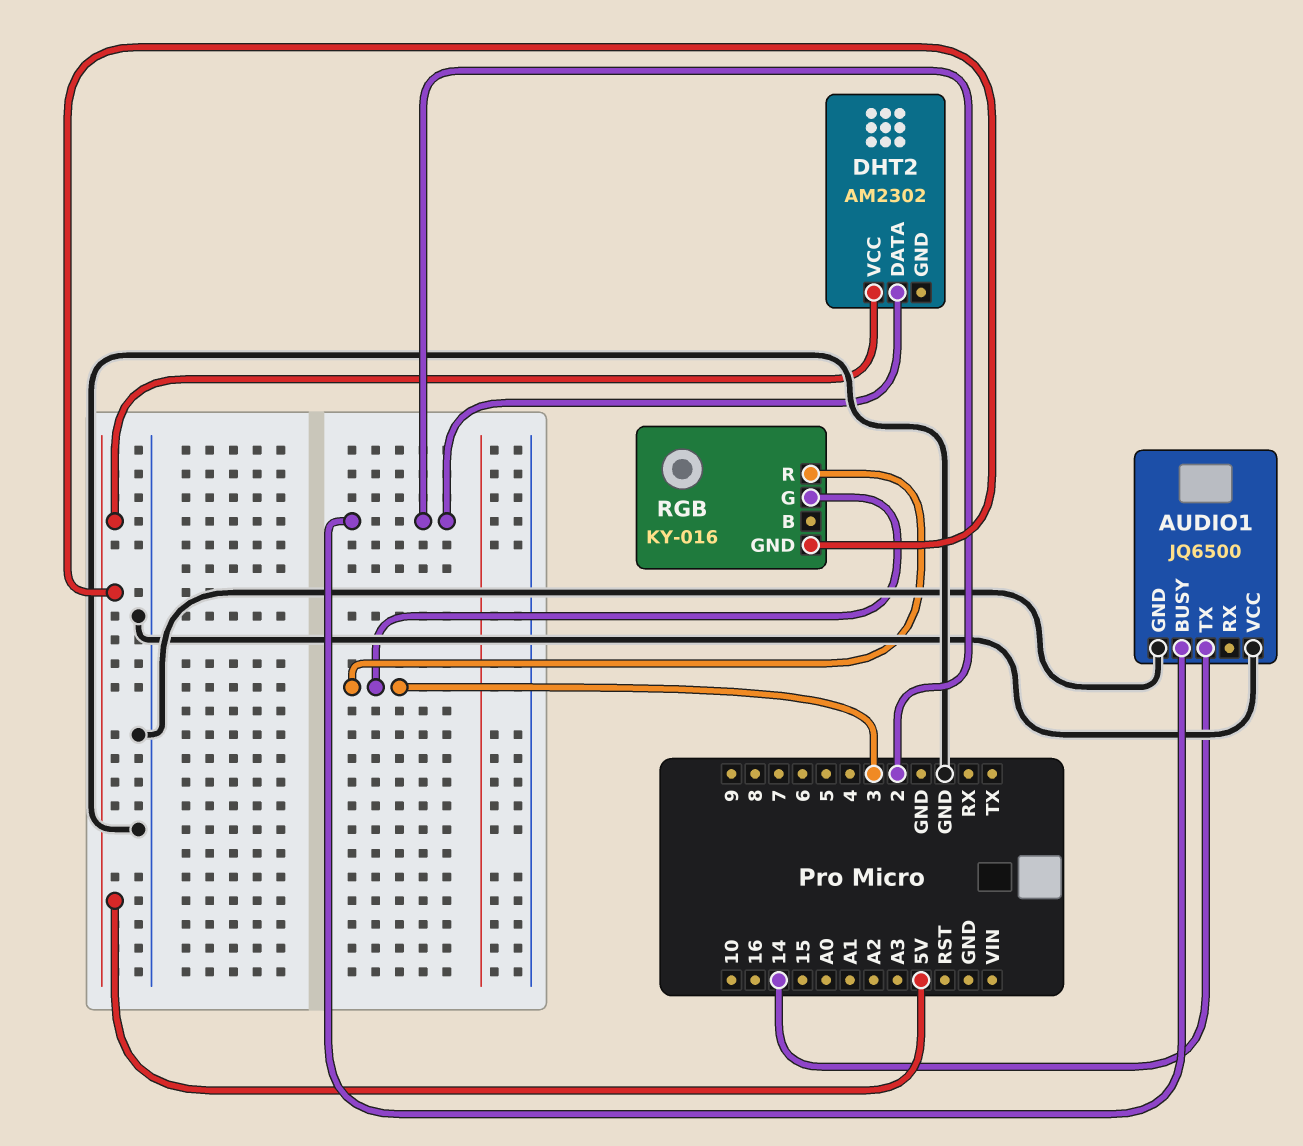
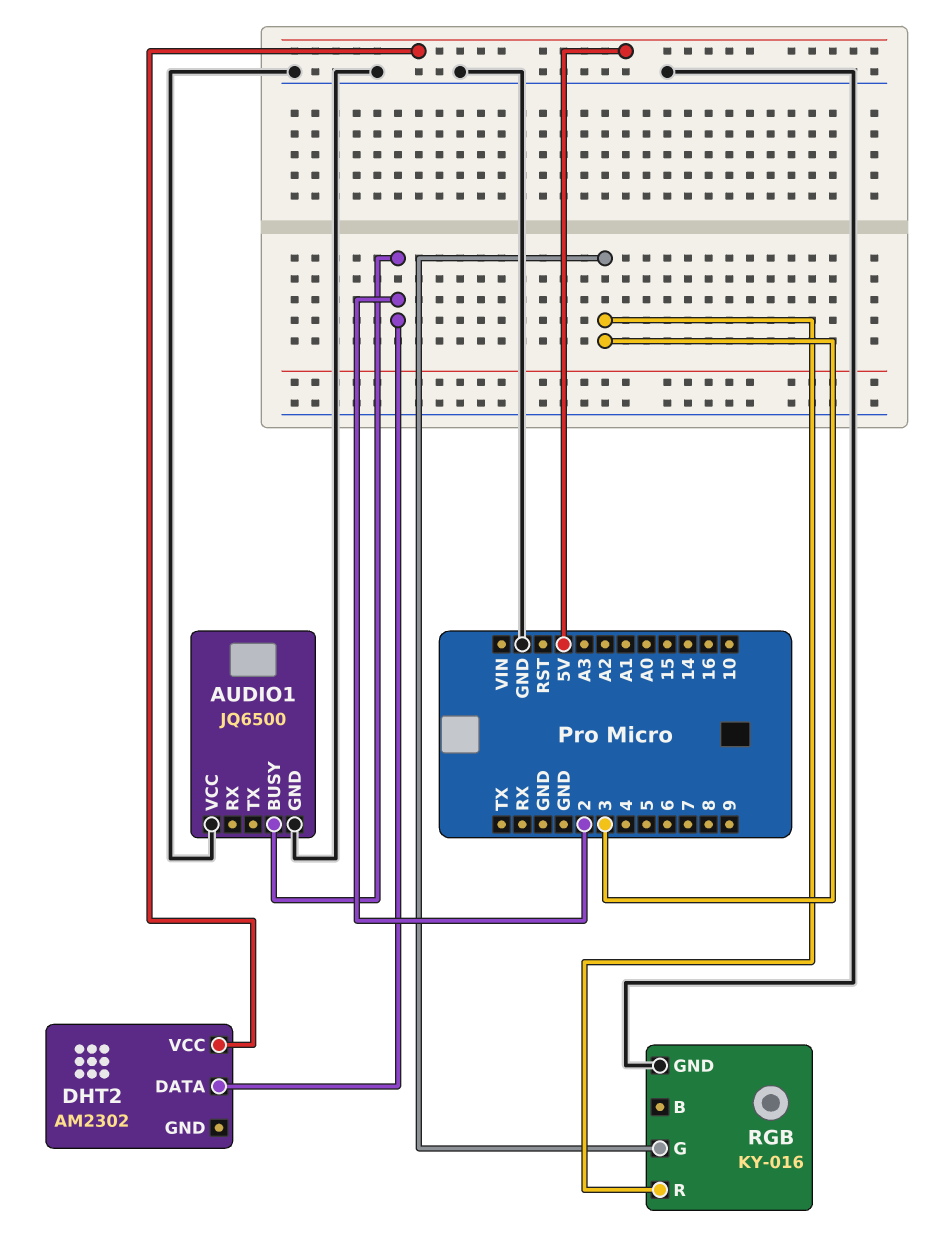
AUDIO1 pin TX: 14 -> none
RGB pin GND: 5V -> GND

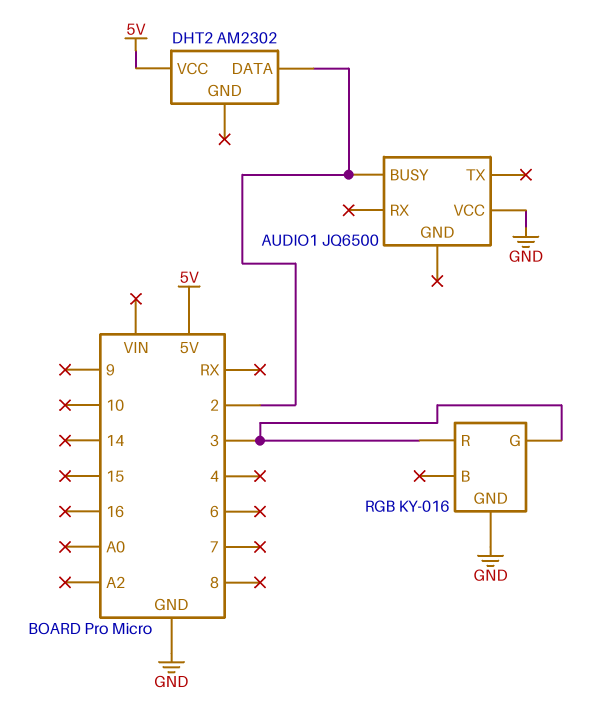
AUDIO1 pin GND: GND -> none

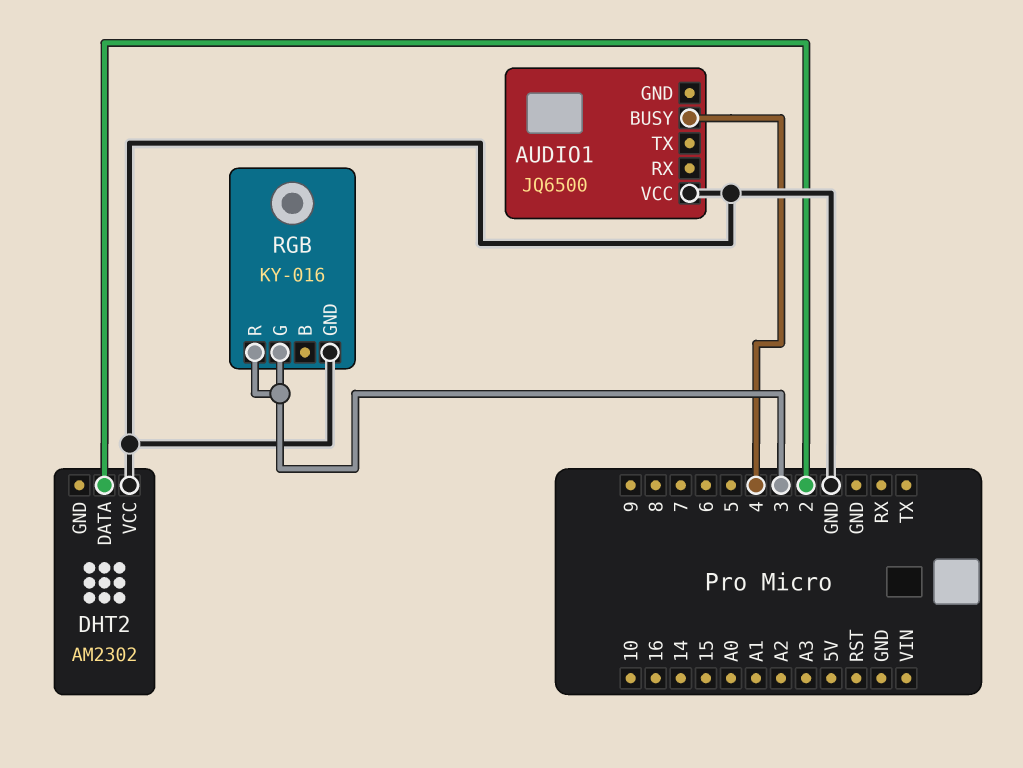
AUDIO1 pin BUSY: 2 -> 4
DHT2 pin VCC: 5V -> GND

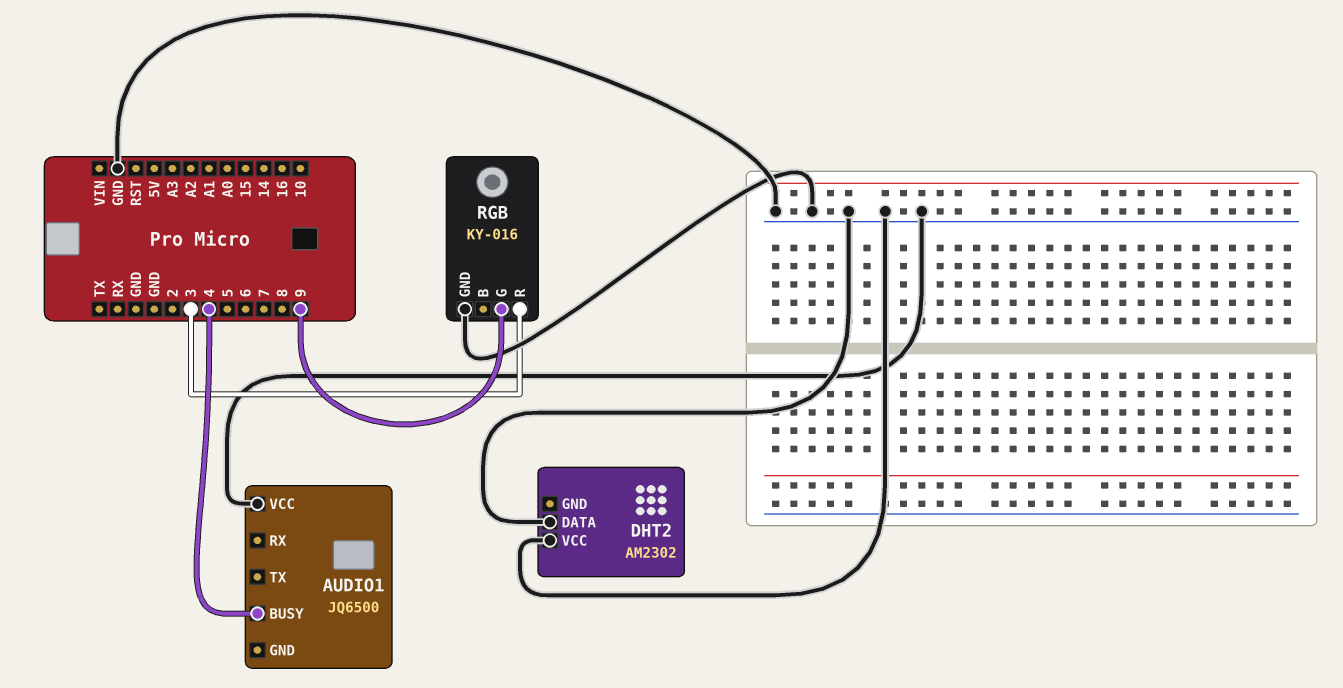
DHT2 pin DATA: 2 -> GND
RGB pin G: 3 -> 9

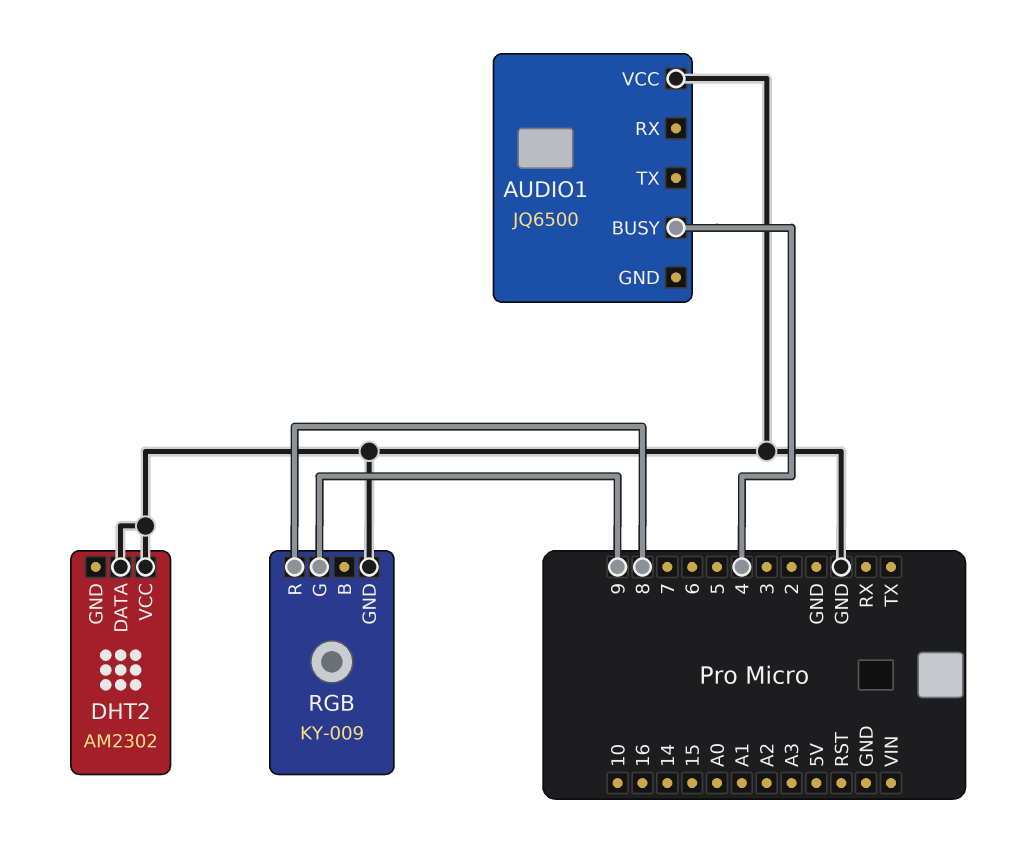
RGB: KY-016 -> KY-009
RGB pin R: 3 -> 8

